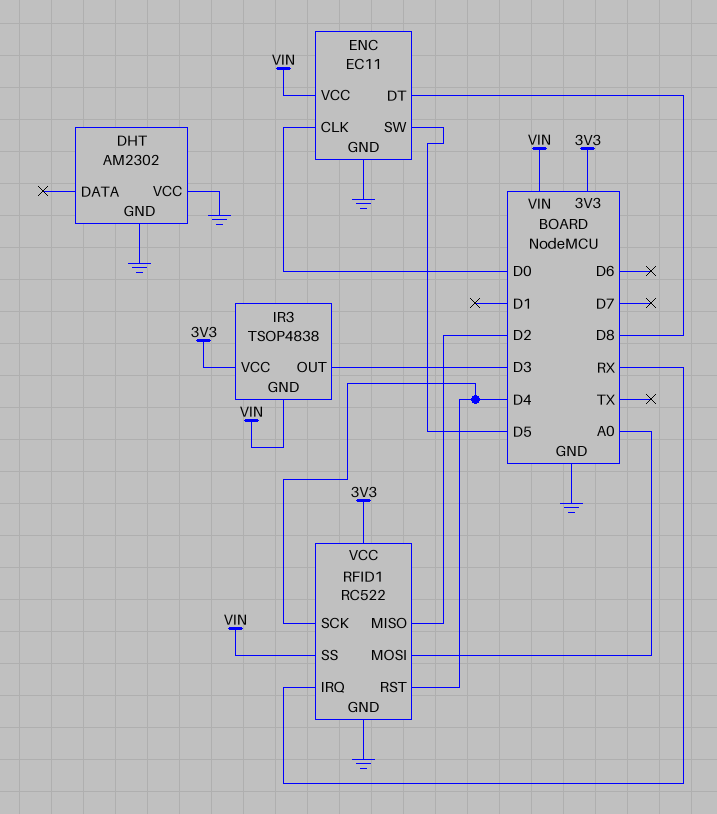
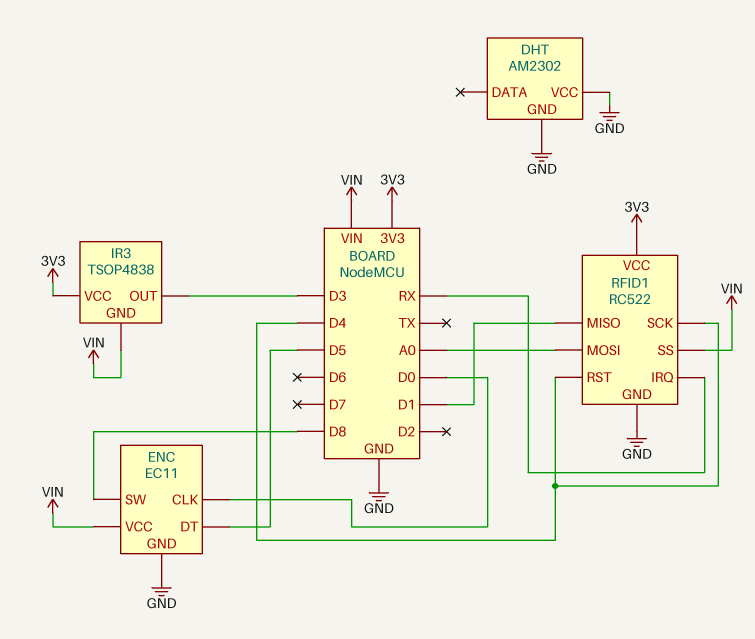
ENC pin DT: D8 -> D5
ENC pin SW: D5 -> D8
RFID1 pin MISO: D2 -> D1

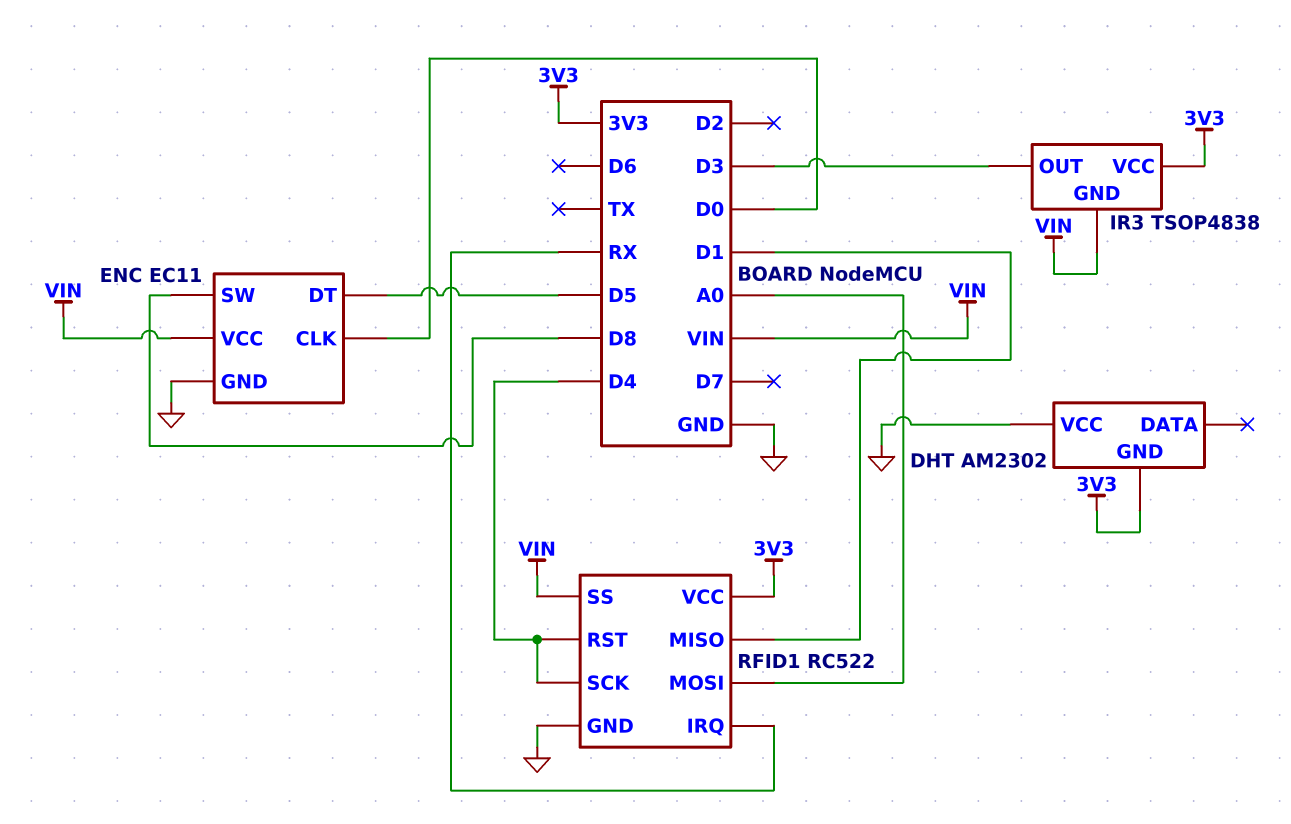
DHT pin GND: GND -> 3V3

